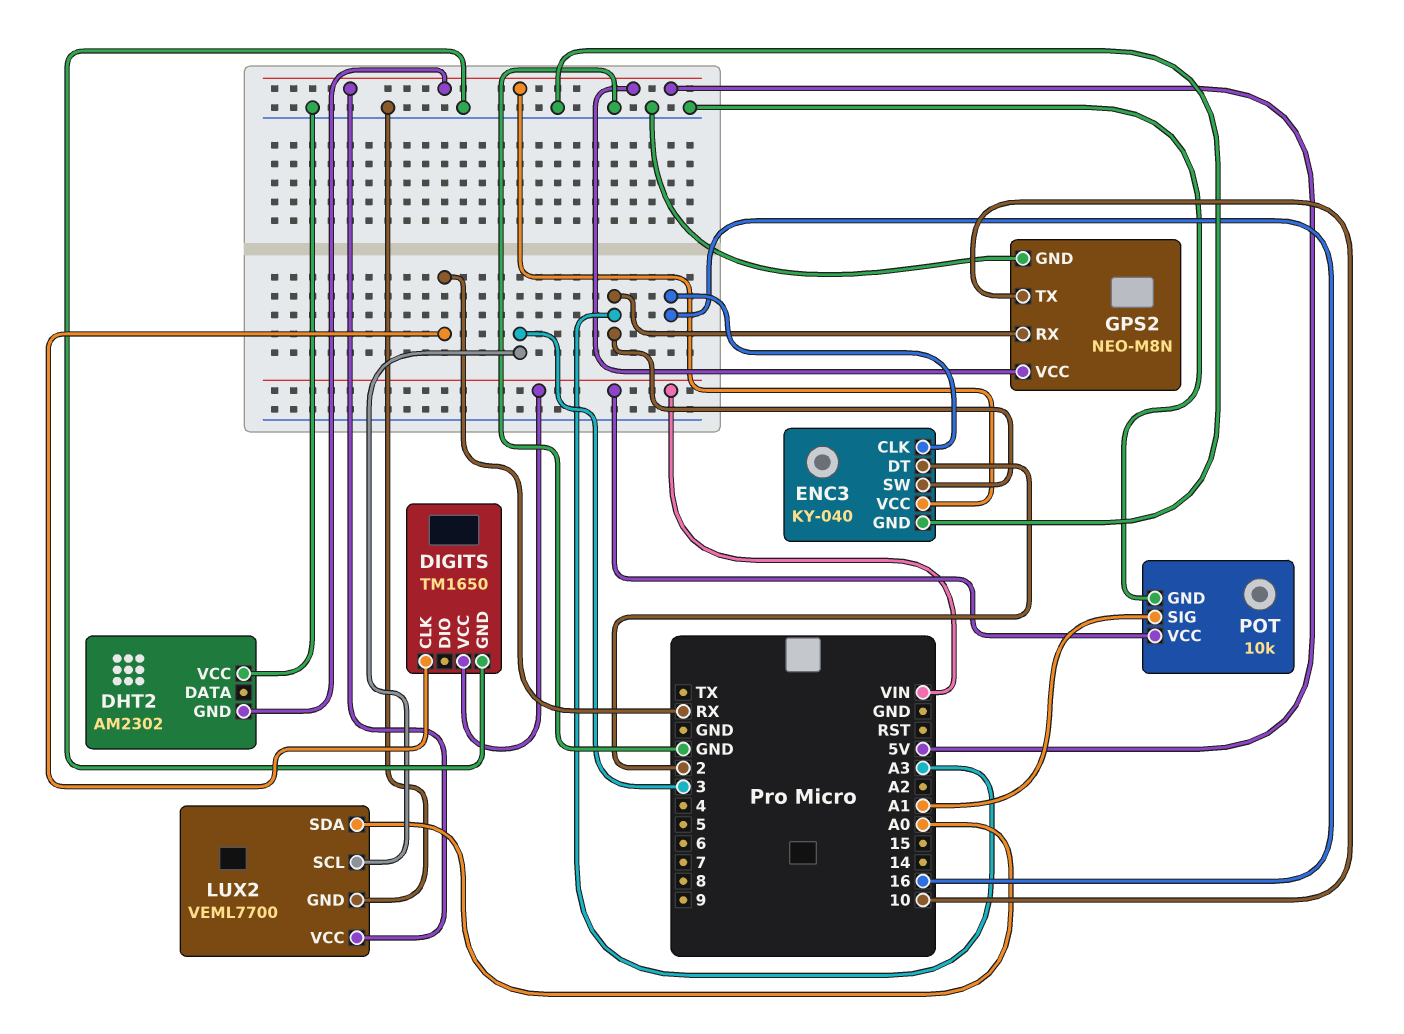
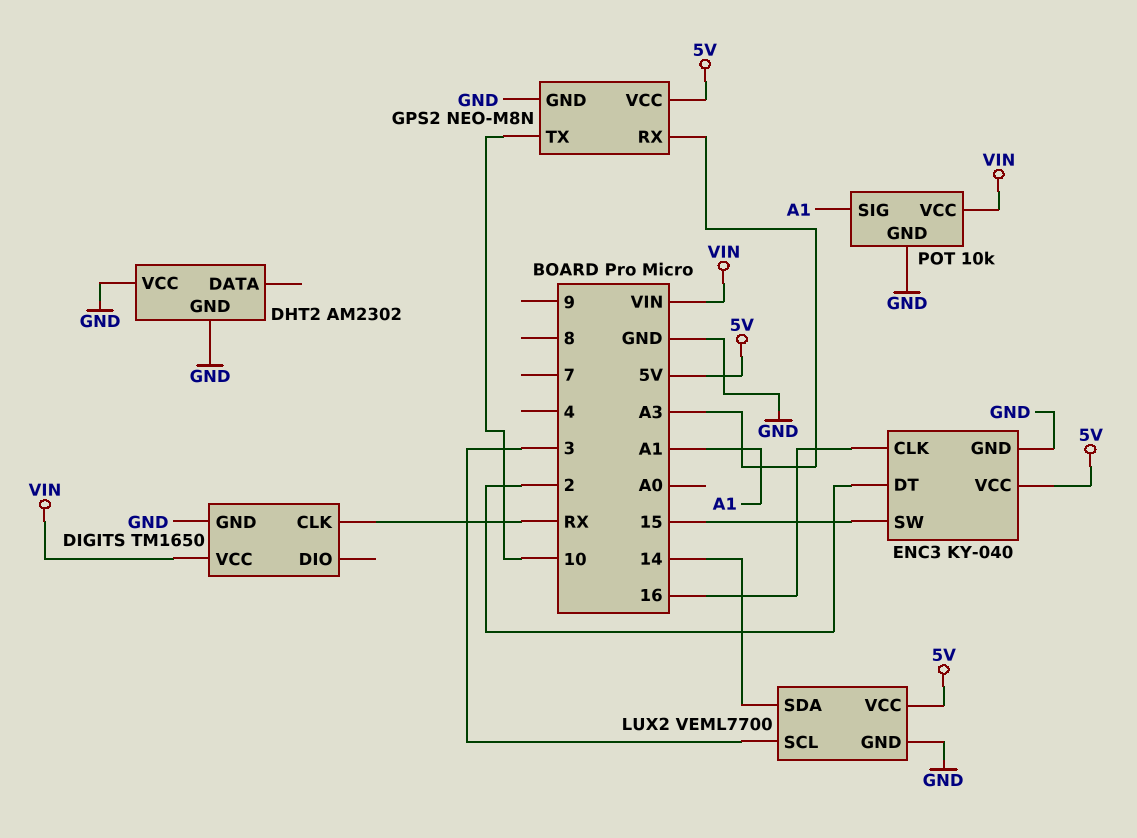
DHT2 pin GND: 5V -> GND
ENC3 pin SW: A3 -> 15
LUX2 pin SDA: A0 -> 14

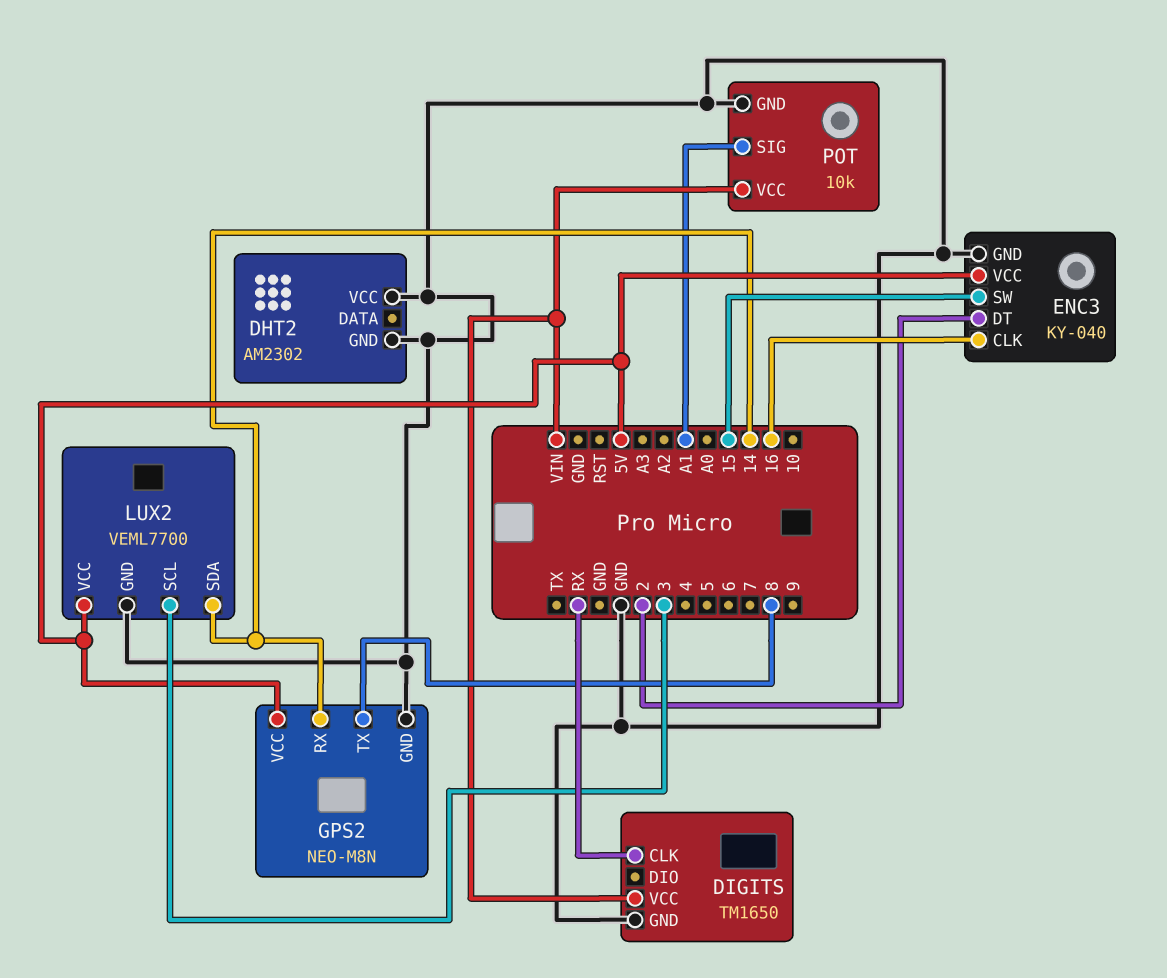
GPS2 pin RX: A3 -> 14
GPS2 pin TX: 10 -> 8

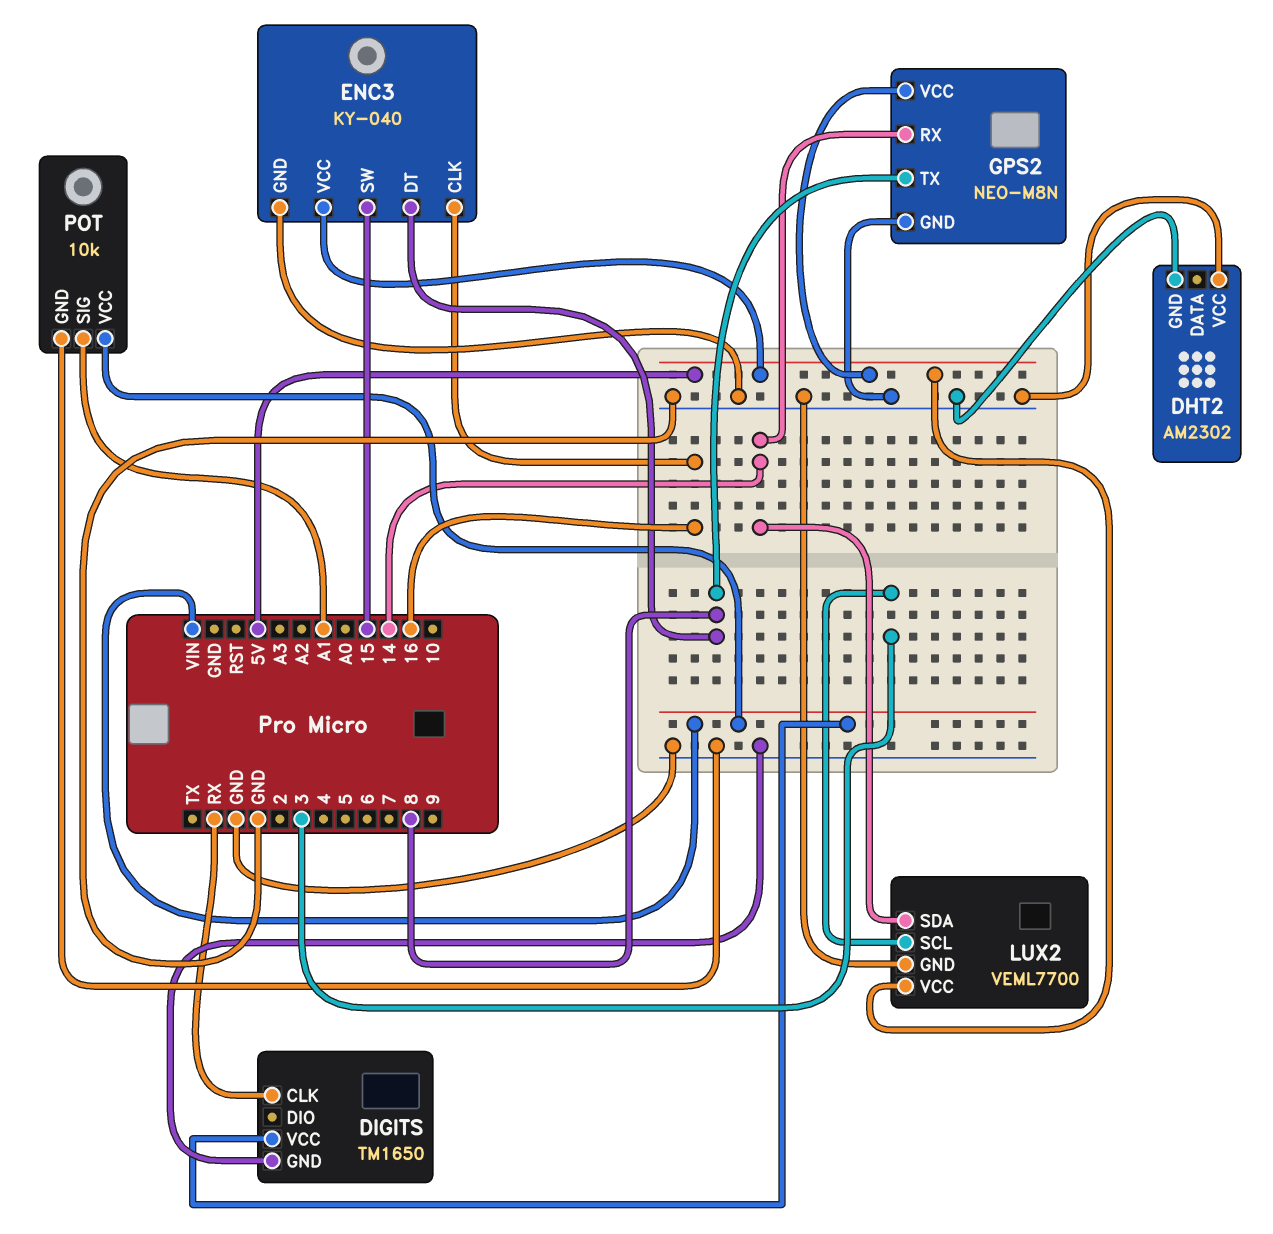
ENC3 pin DT: 2 -> 8

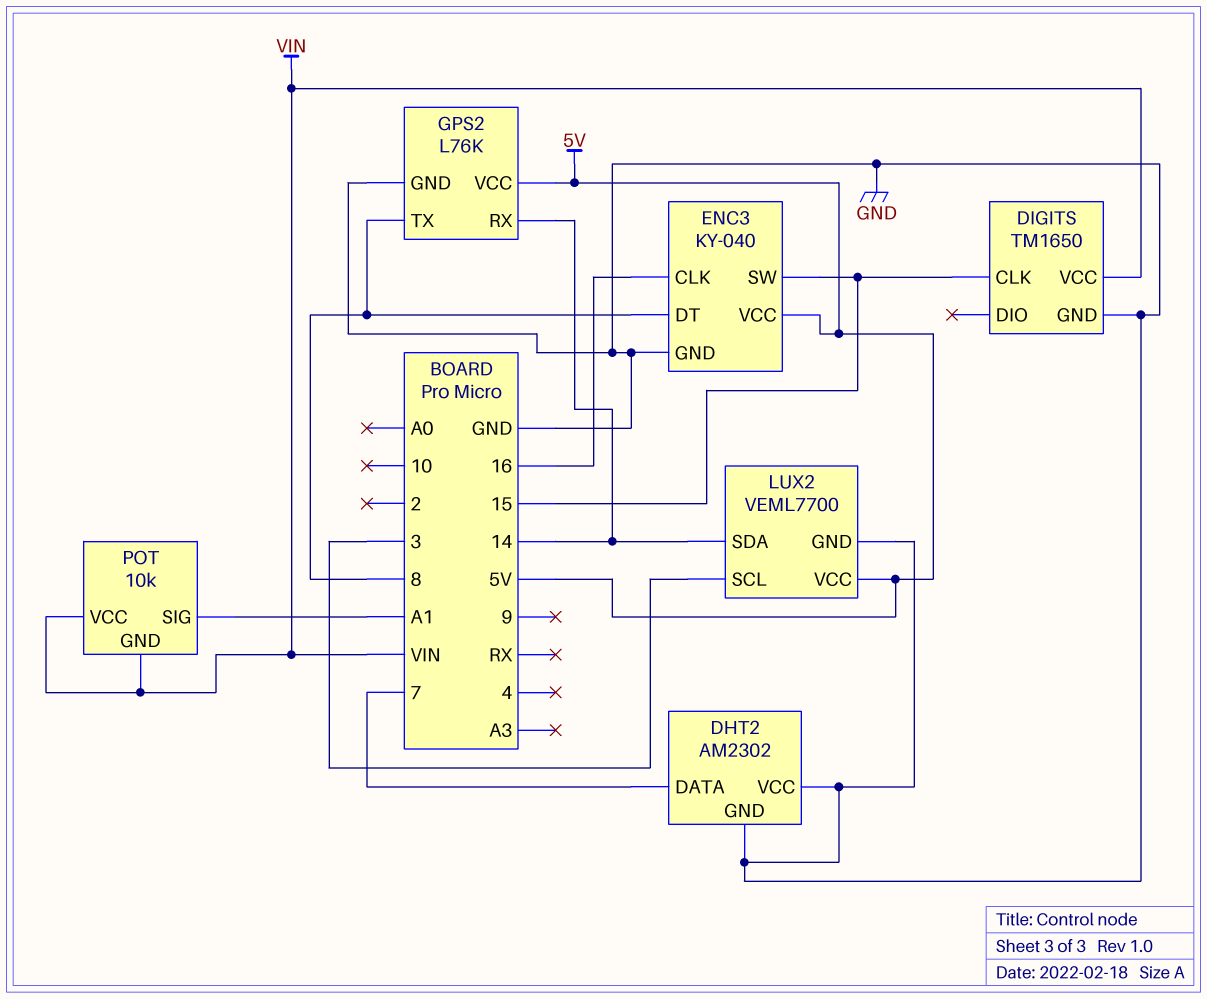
DHT2 pin DATA: none -> 7
DIGITS pin CLK: RX -> 15
GPS2: NEO-M8N -> L76K
POT pin GND: GND -> VIN

